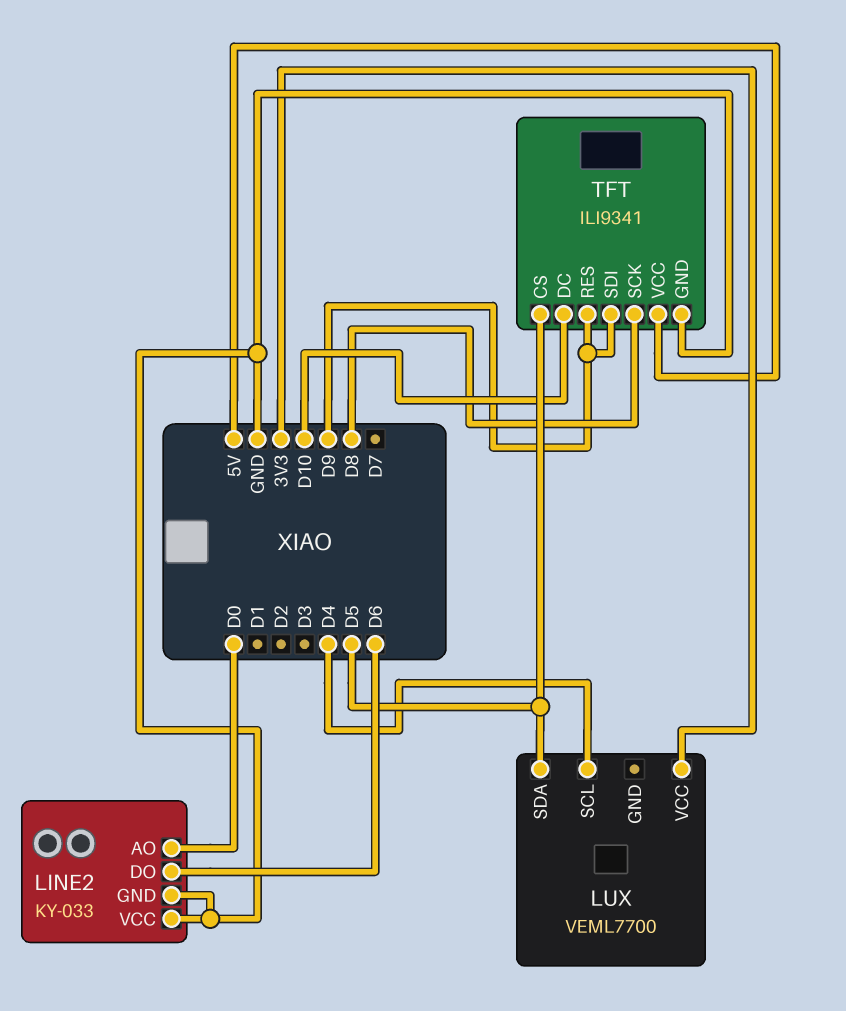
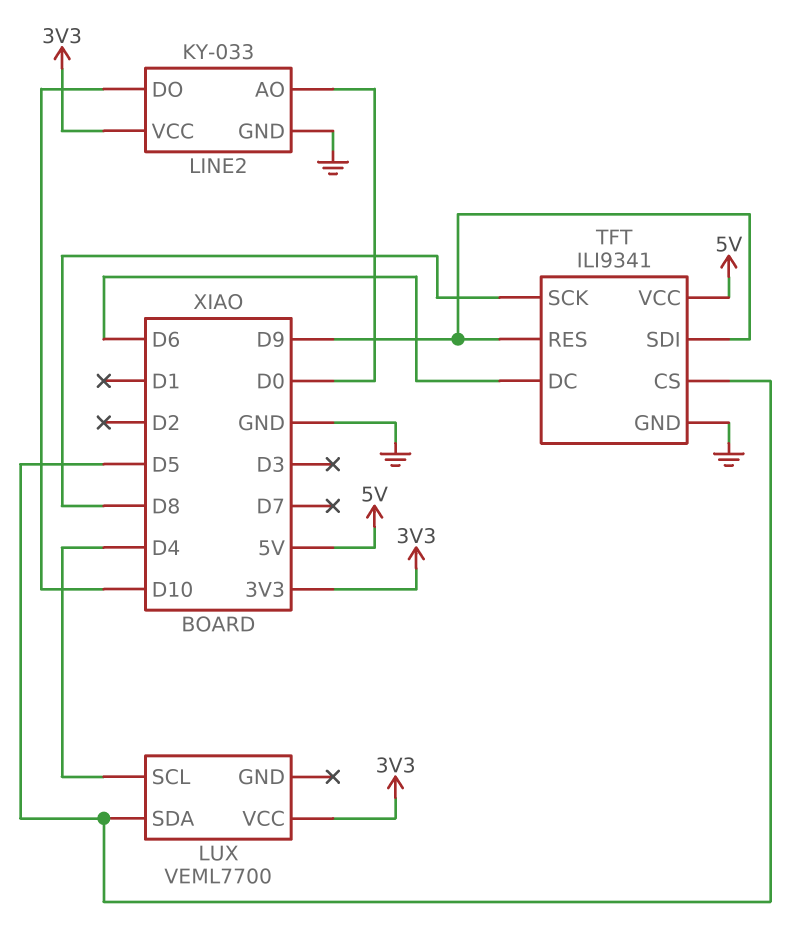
LINE2 pin DO: D6 -> D10
LINE2 pin VCC: GND -> 3V3
TFT pin DC: D10 -> D6

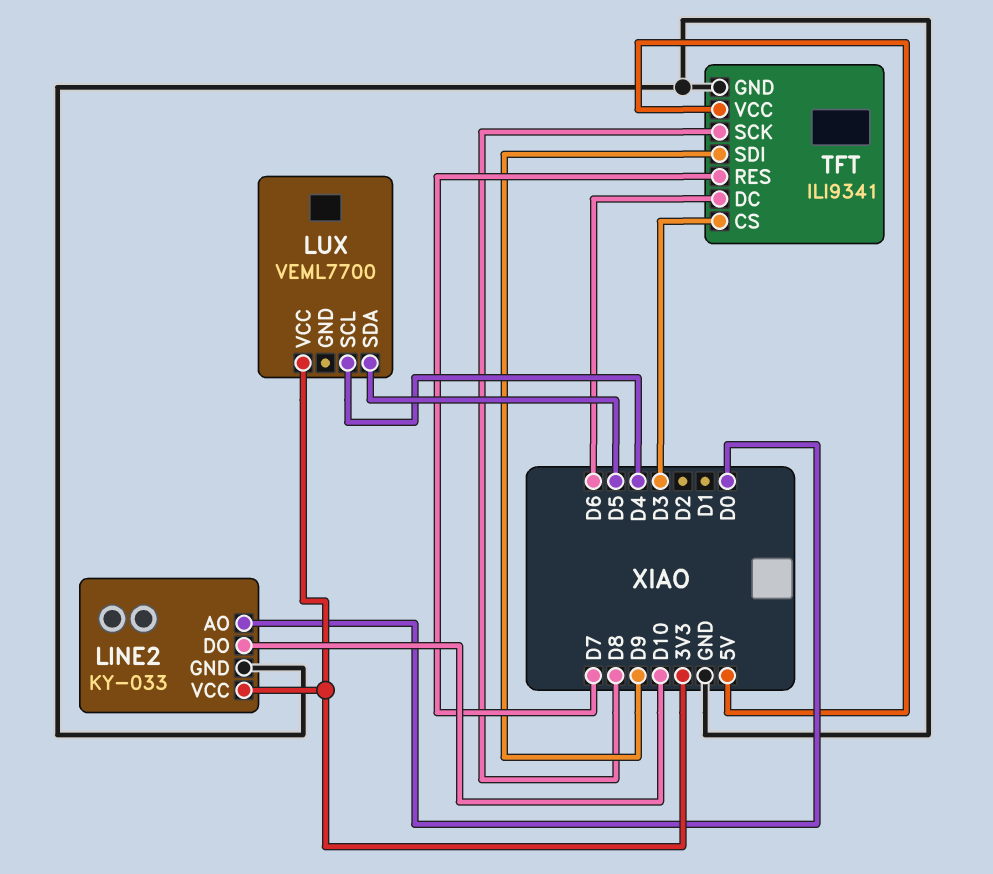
TFT pin CS: D5 -> D3
TFT pin RES: D9 -> D7

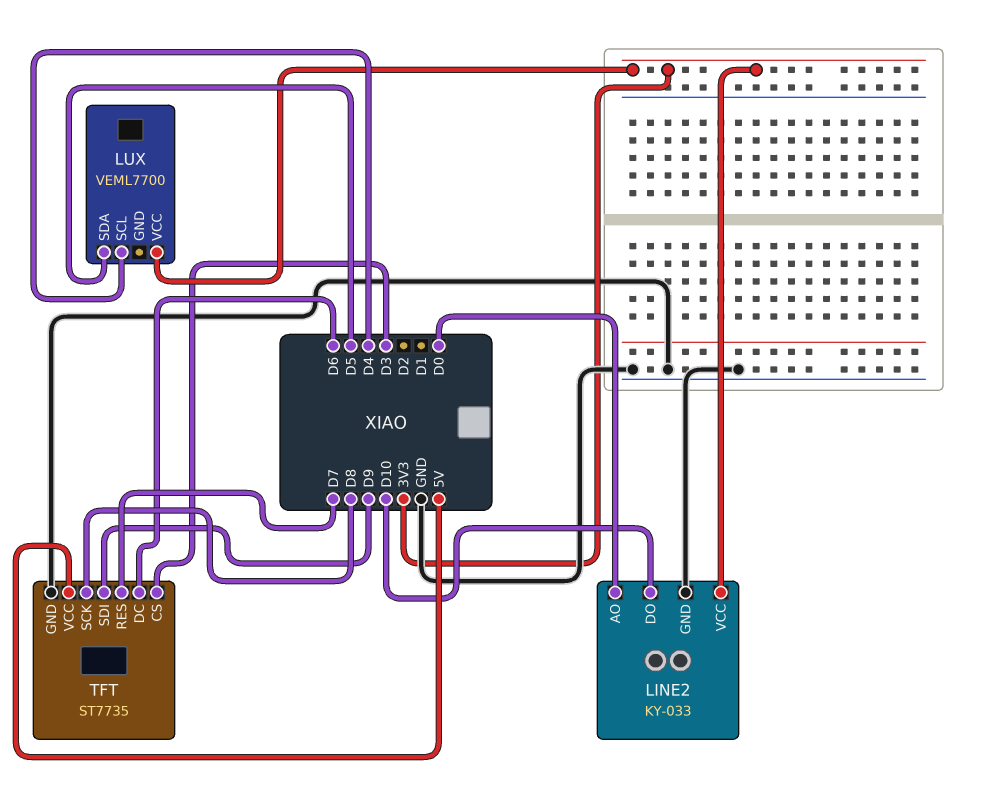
TFT: ILI9341 -> ST7735

